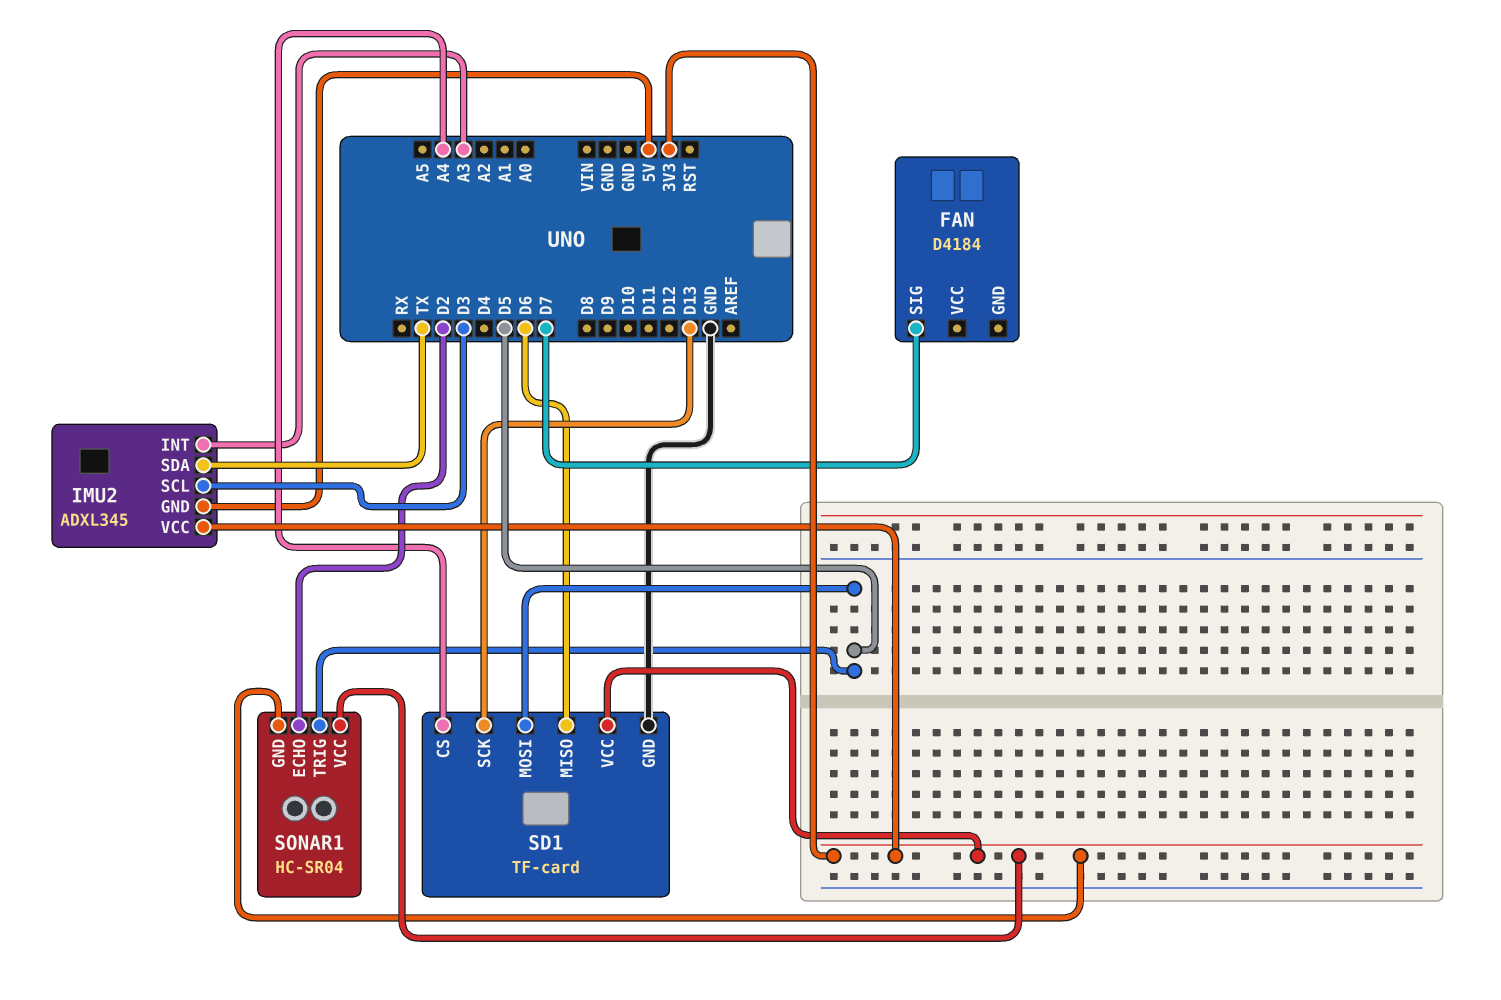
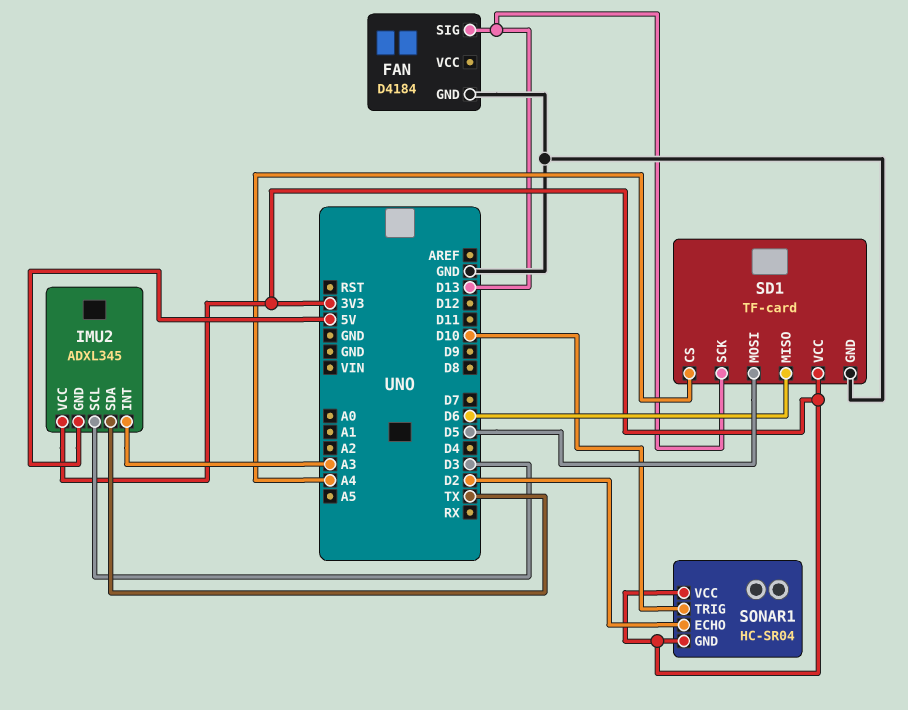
FAN pin GND: none -> GND
FAN pin SIG: D7 -> D13
SONAR1 pin TRIG: D5 -> D10

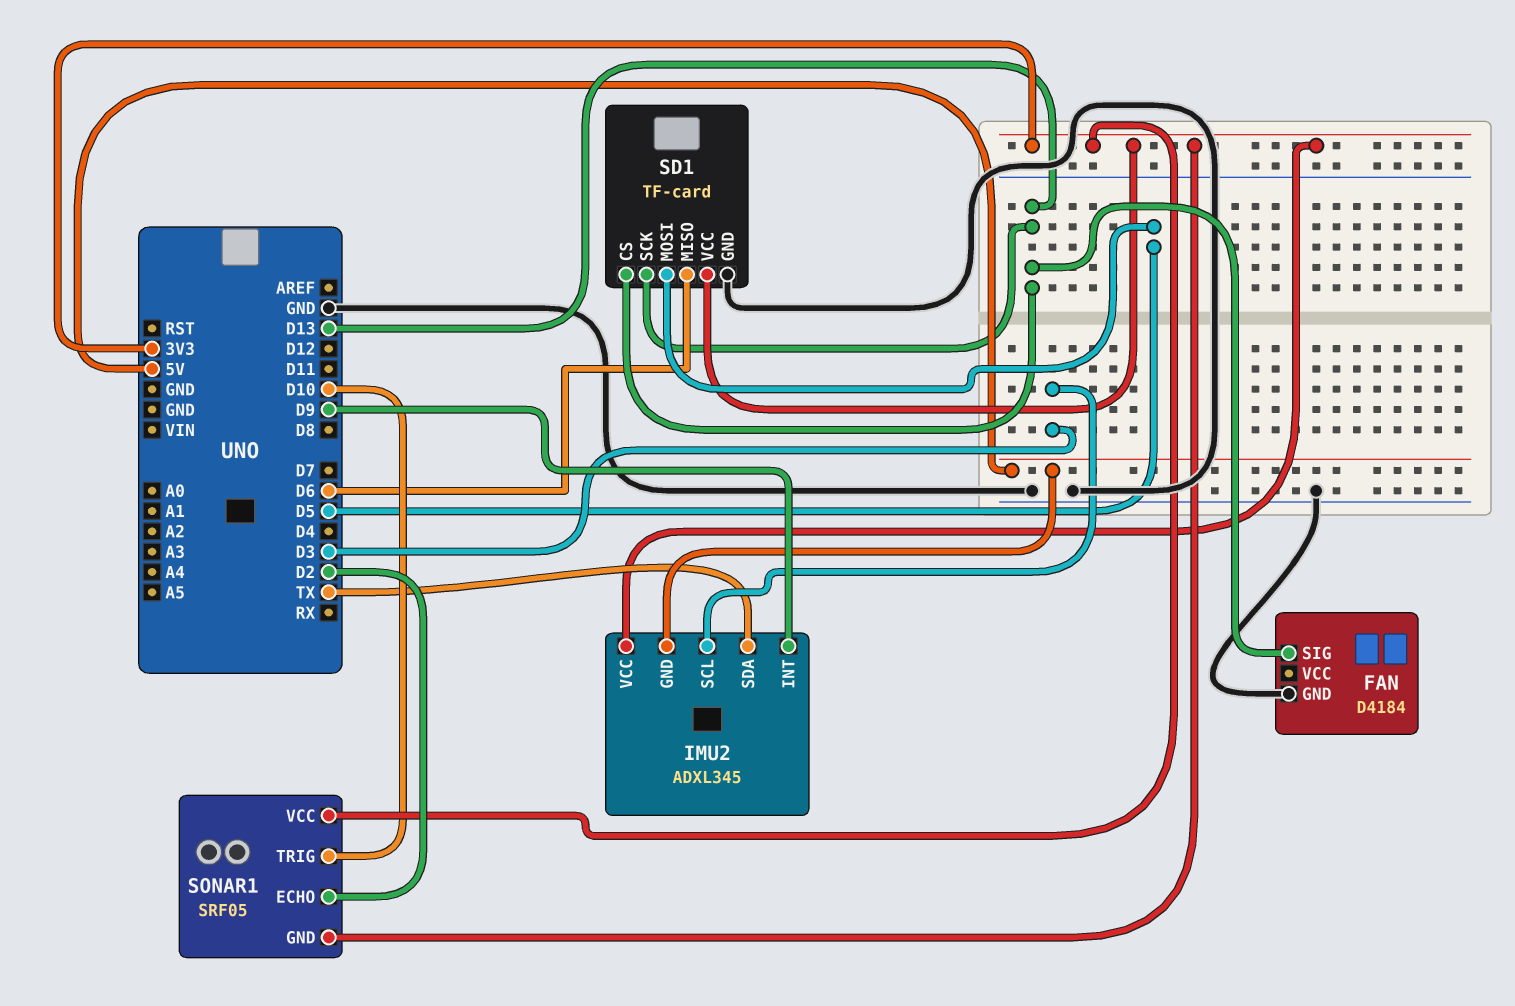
IMU2 pin INT: A3 -> D9
SD1 pin CS: A4 -> D13
SONAR1: HC-SR04 -> SRF05

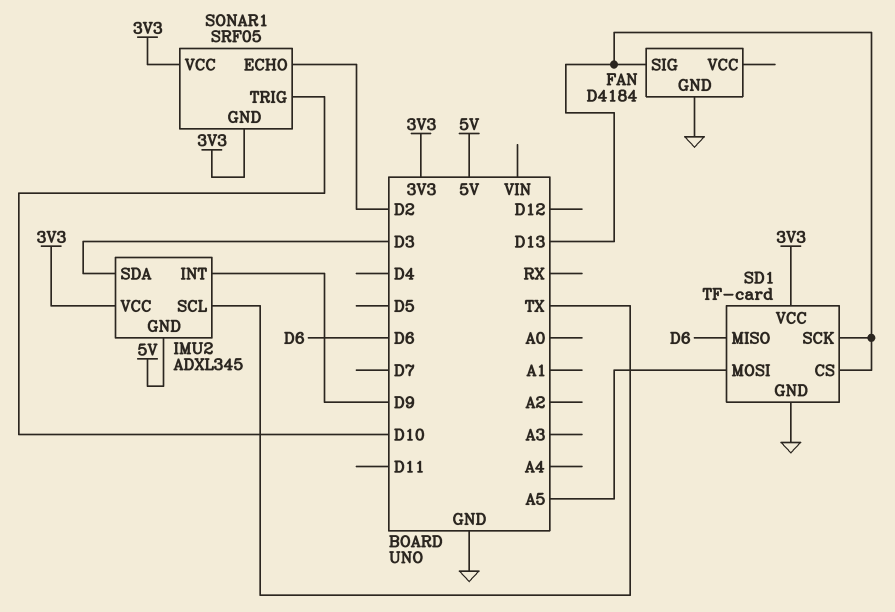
IMU2 pin SCL: D3 -> TX
IMU2 pin SDA: TX -> D3
SD1 pin MOSI: D5 -> A5

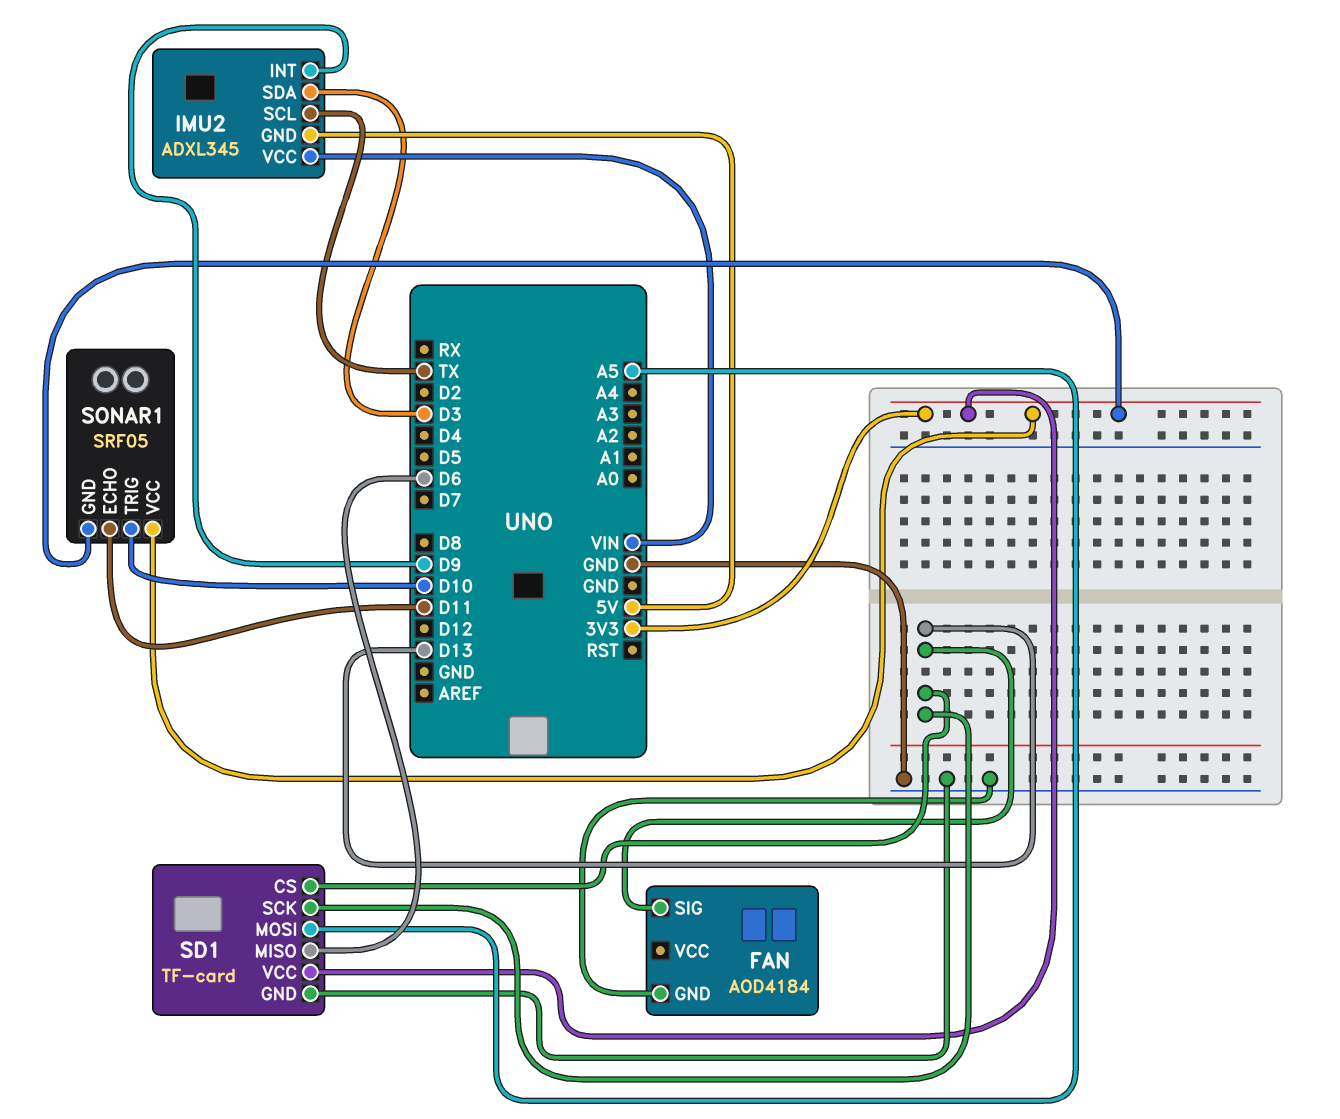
FAN: D4184 -> AOD4184
IMU2 pin VCC: 3V3 -> VIN
SONAR1 pin ECHO: D2 -> D11

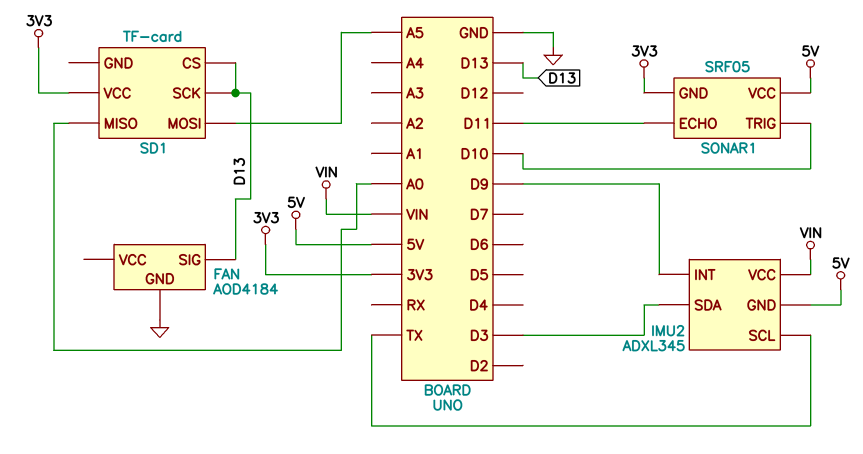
SD1 pin GND: GND -> none
SD1 pin MISO: D6 -> A0
SONAR1 pin VCC: 3V3 -> 5V

